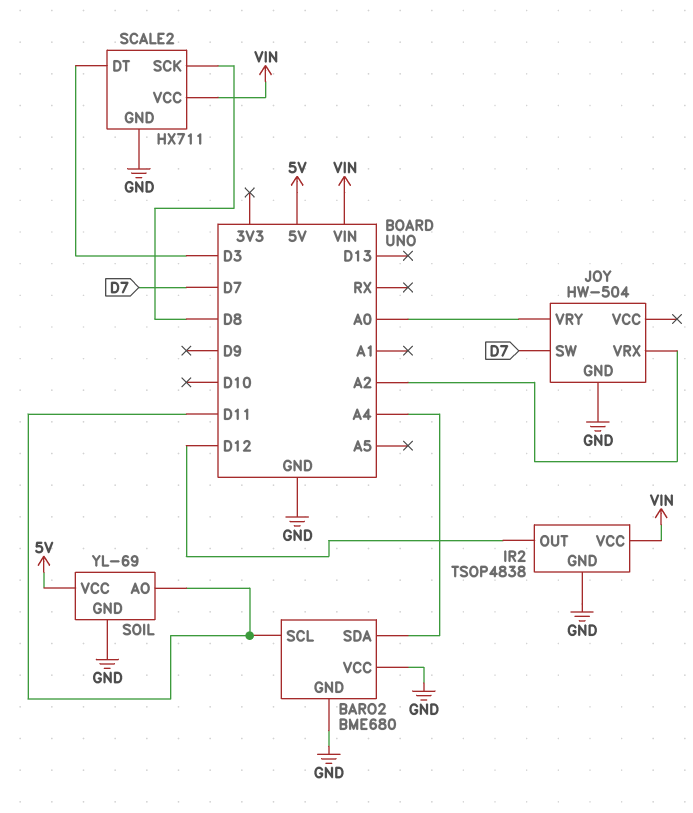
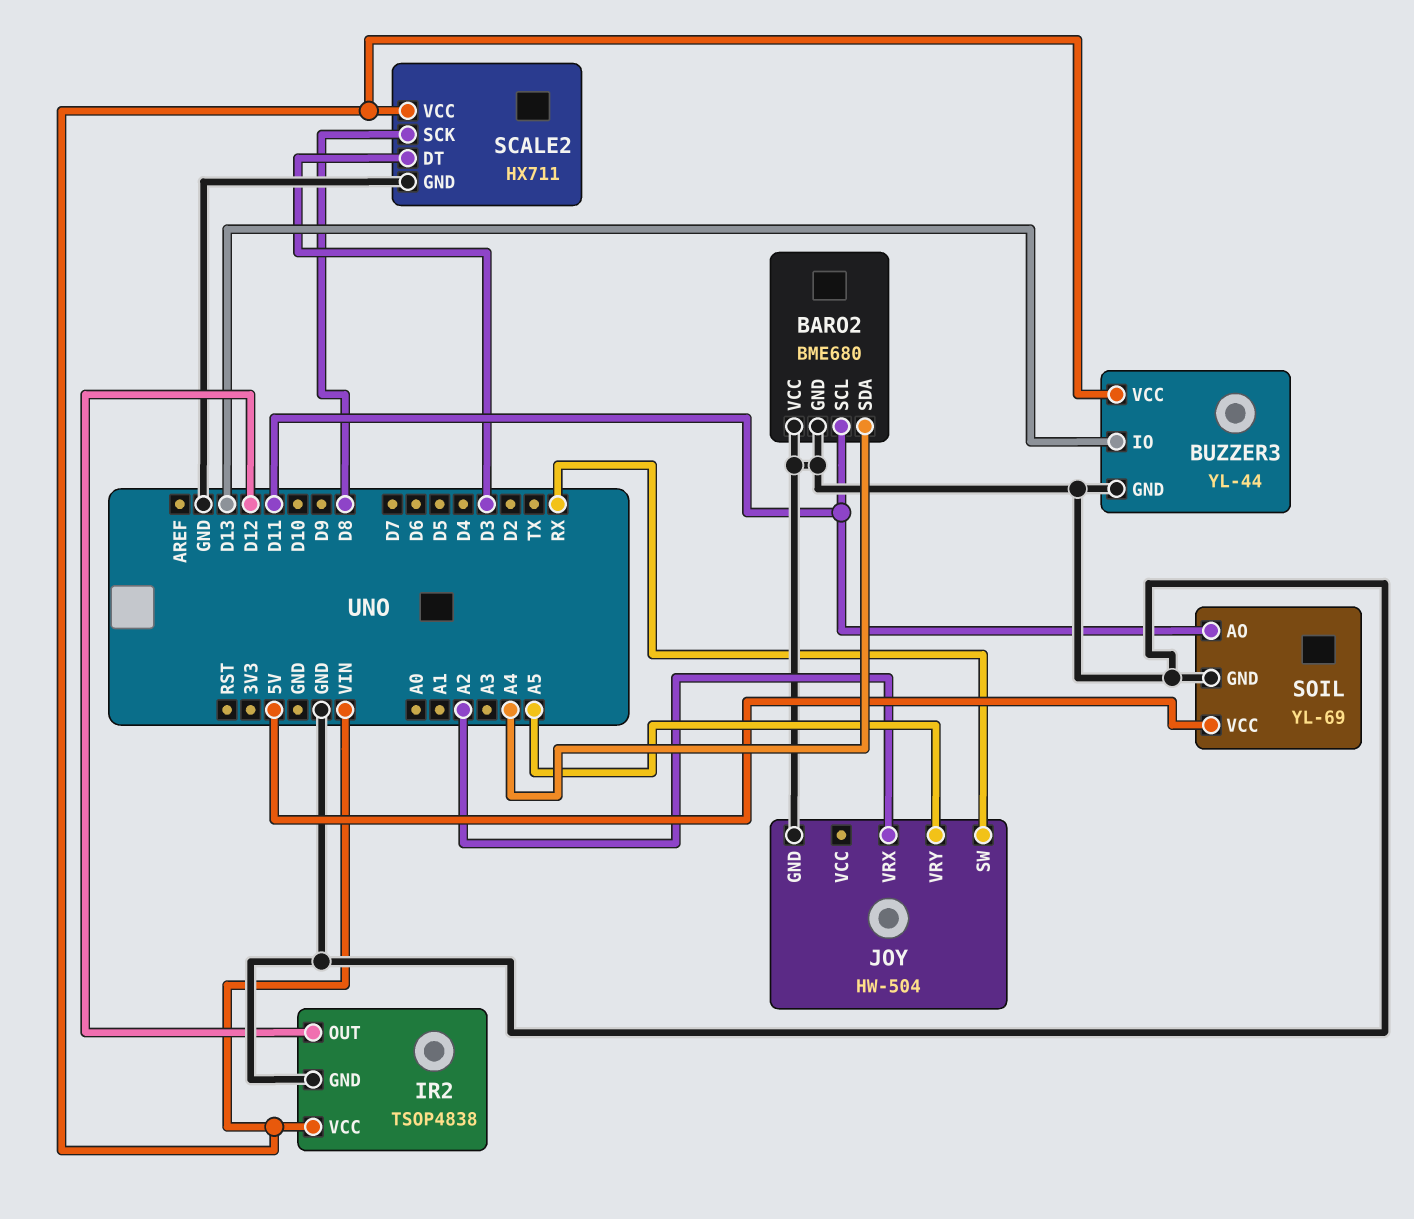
BUZZER3: none -> YL-44
BUZZER3 pin GND: none -> GND
BUZZER3 pin IO: none -> D13
BUZZER3 pin VCC: none -> VIN
JOY pin SW: D7 -> RX
JOY pin VRY: A0 -> A5

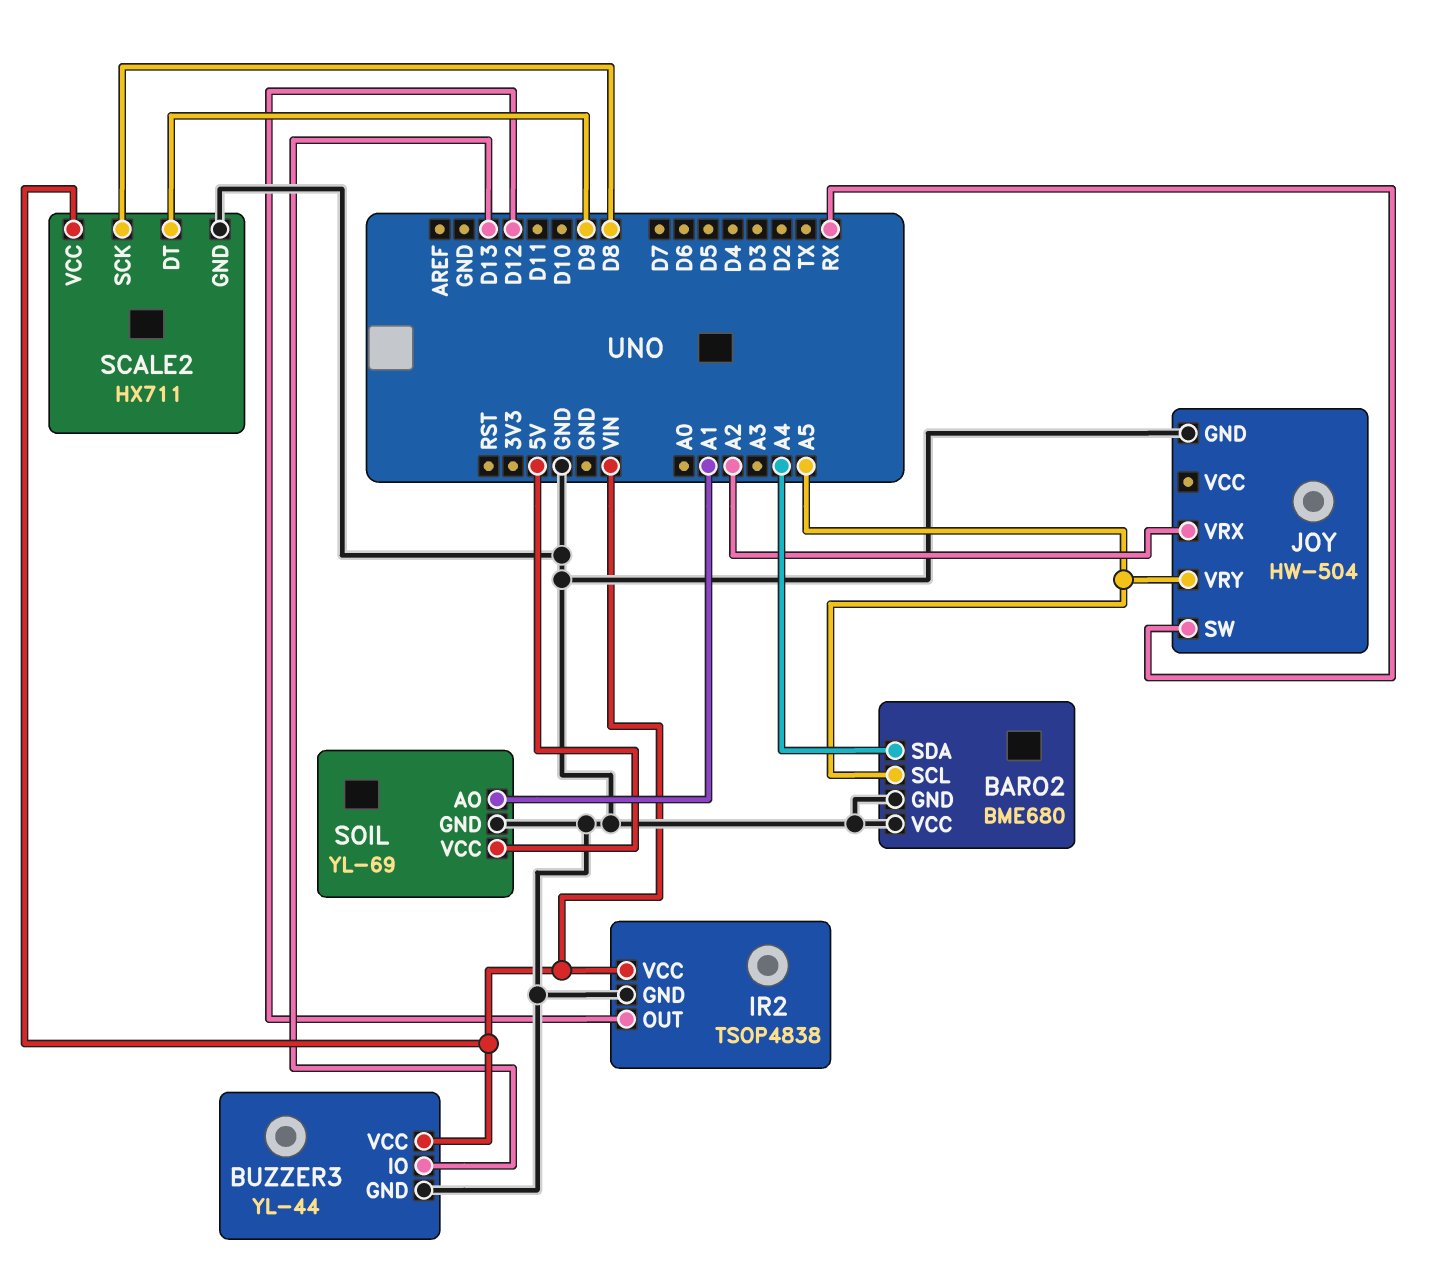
BARO2 pin SCL: D11 -> A5
SCALE2 pin DT: D3 -> D9
SOIL pin AO: D11 -> A1

